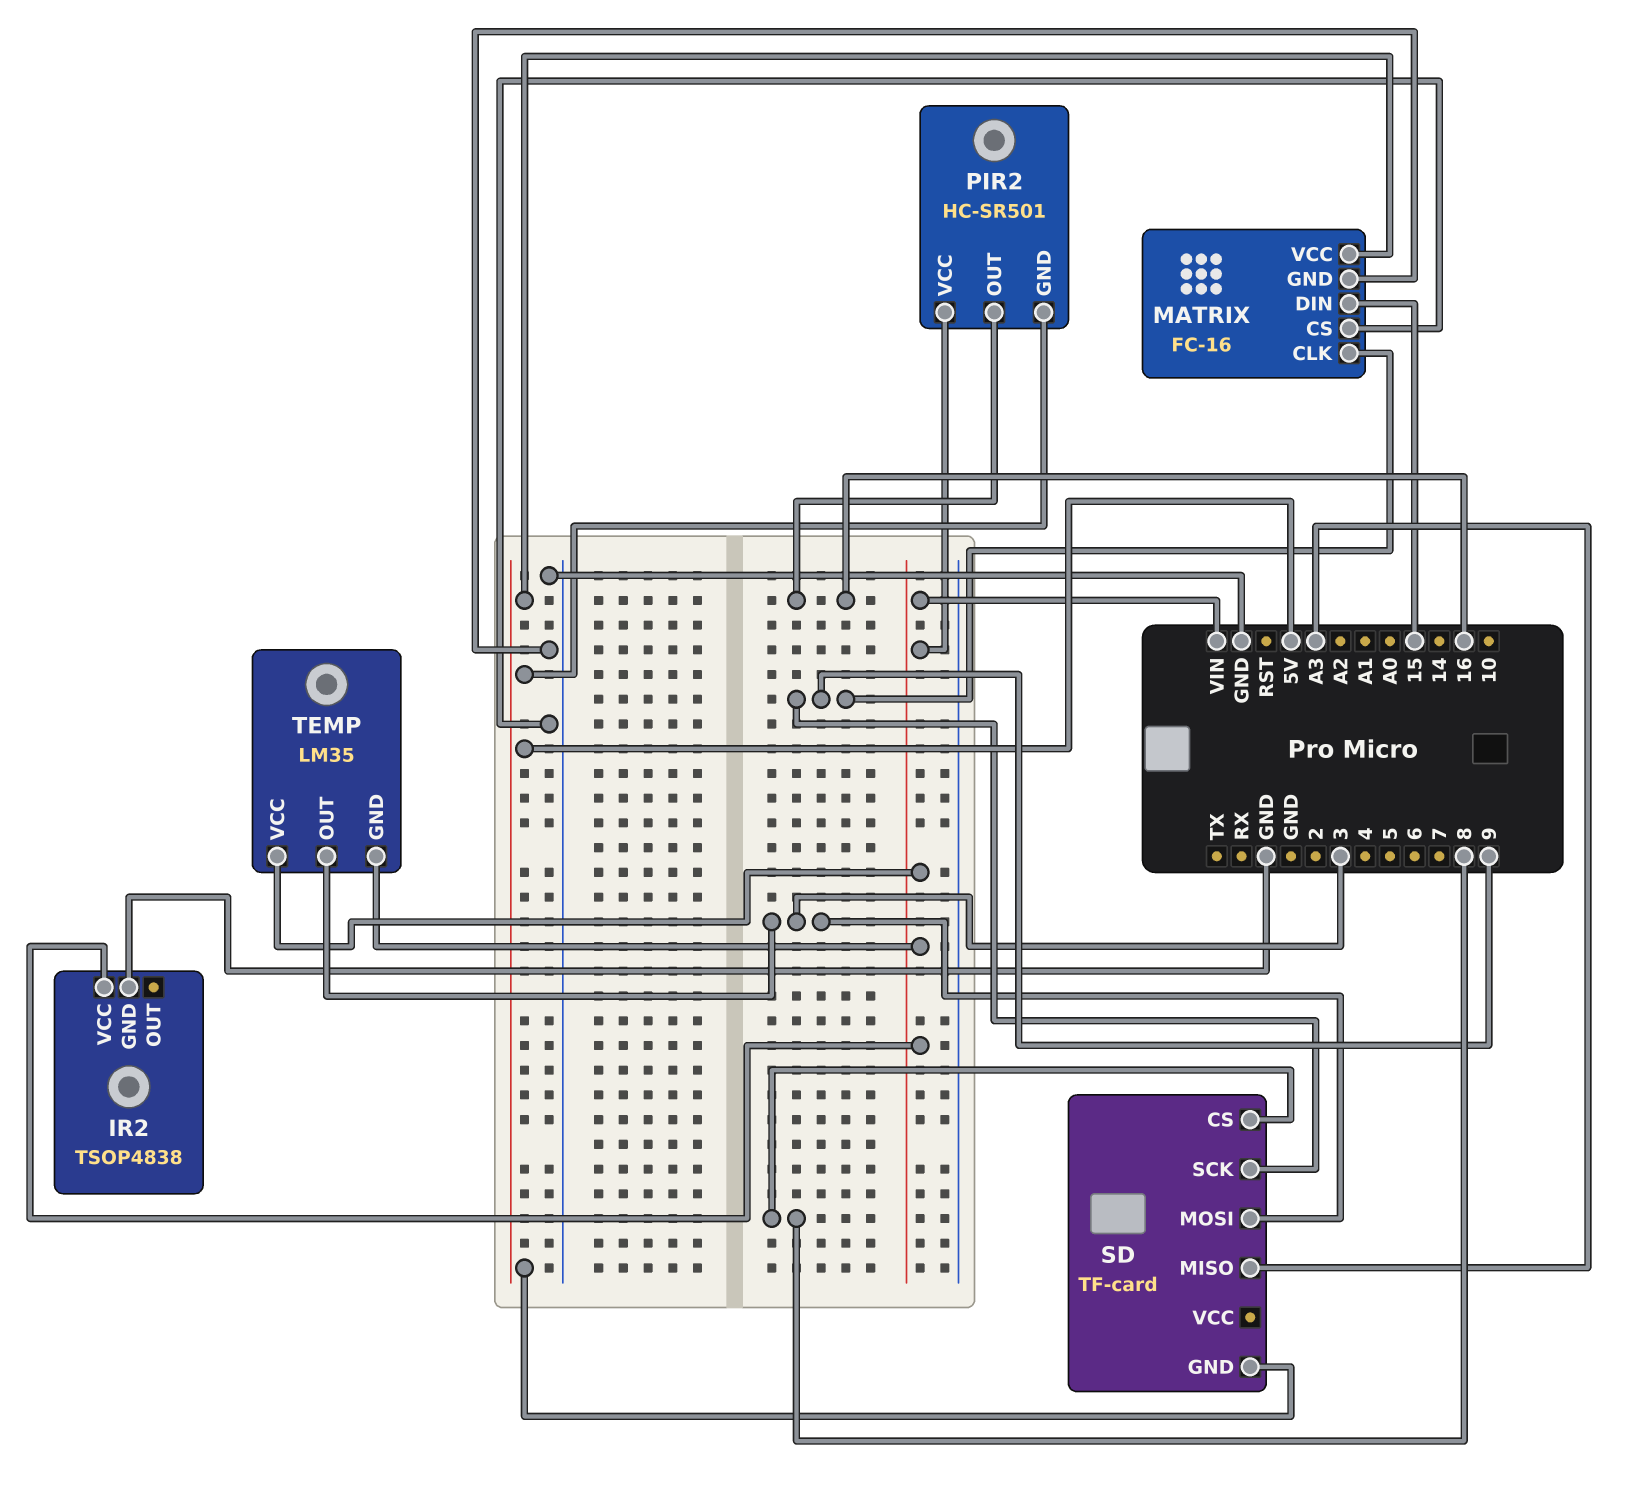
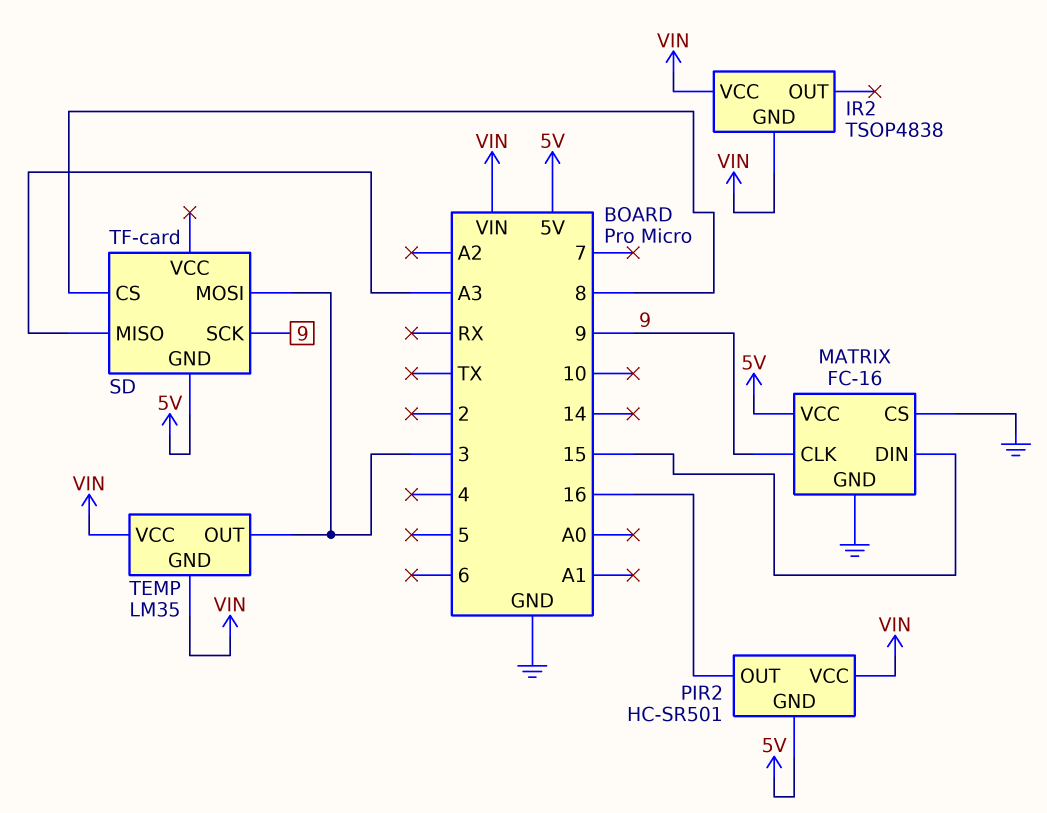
IR2 pin GND: GND -> VIN

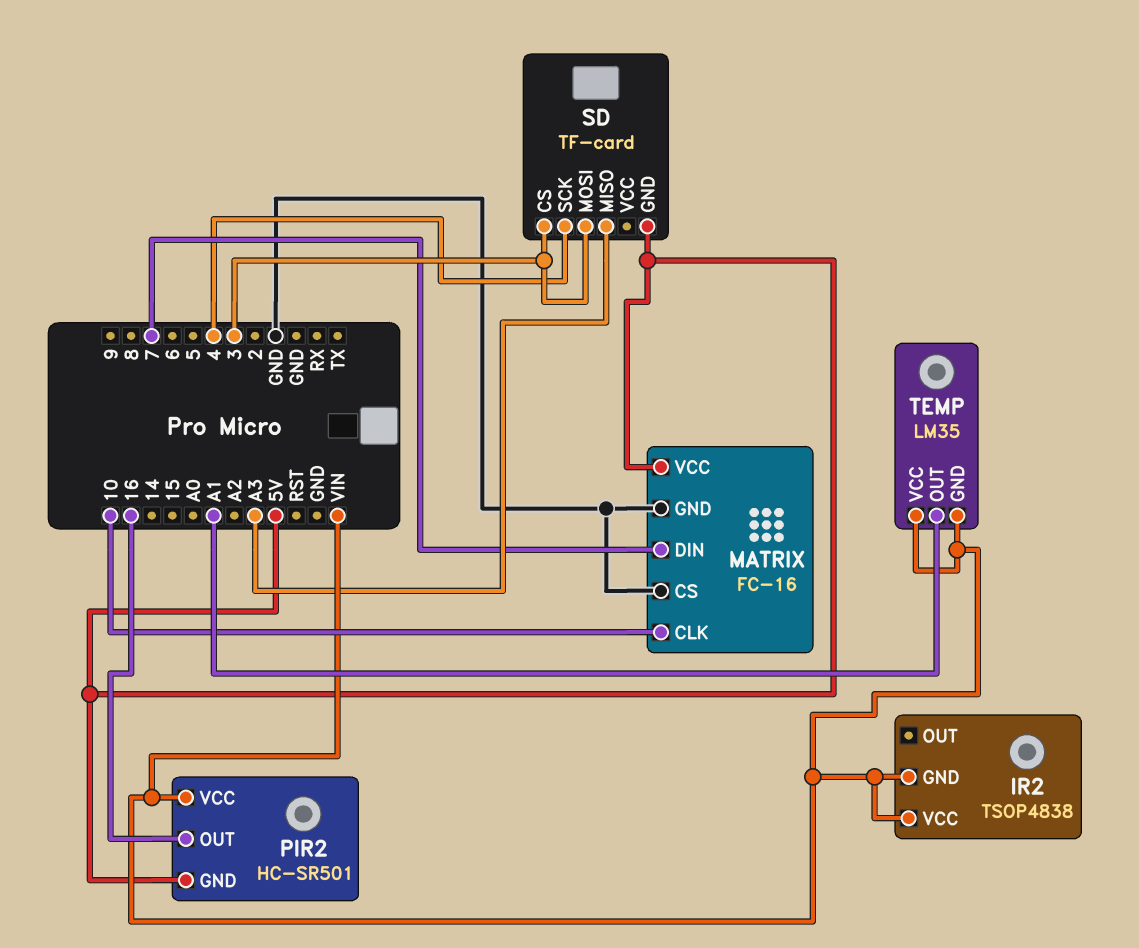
MATRIX pin CLK: 9 -> 10
MATRIX pin DIN: 15 -> 7
SD pin CS: 8 -> 3
SD pin SCK: 9 -> 4
TEMP pin OUT: 3 -> A1

